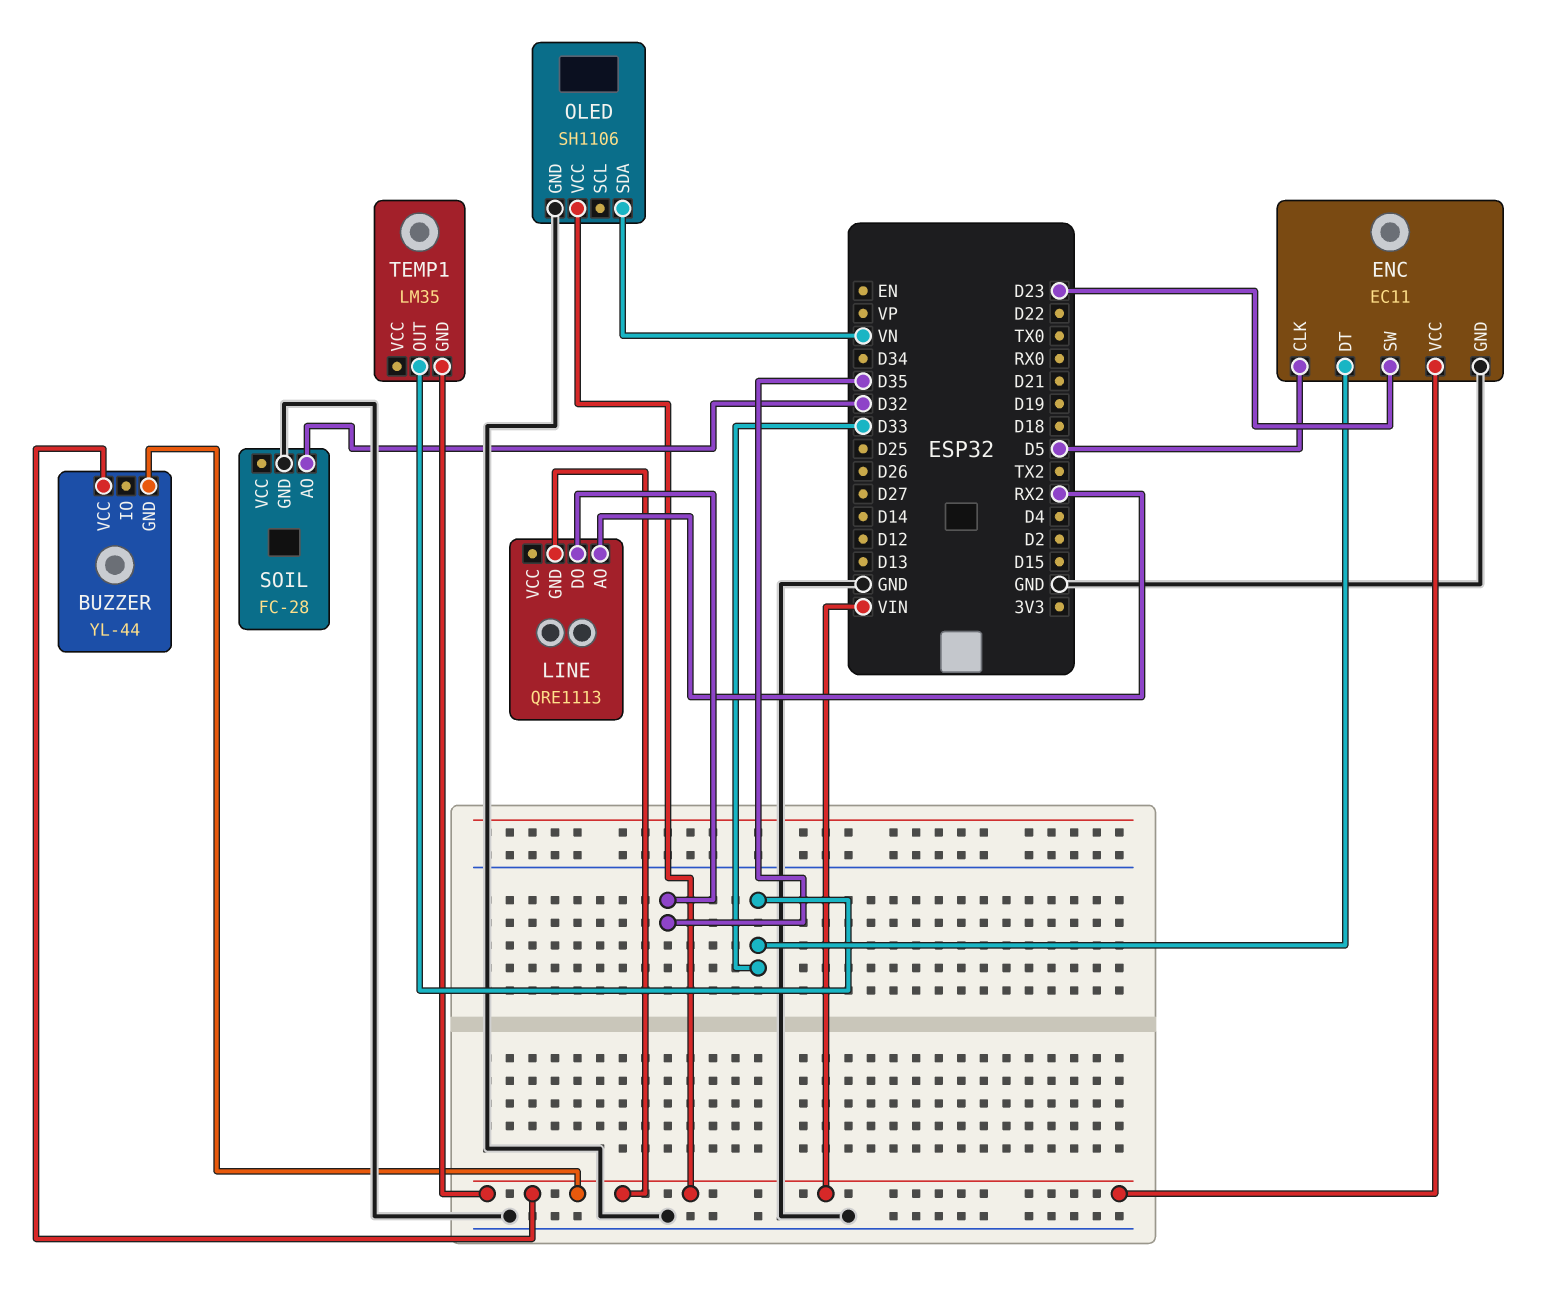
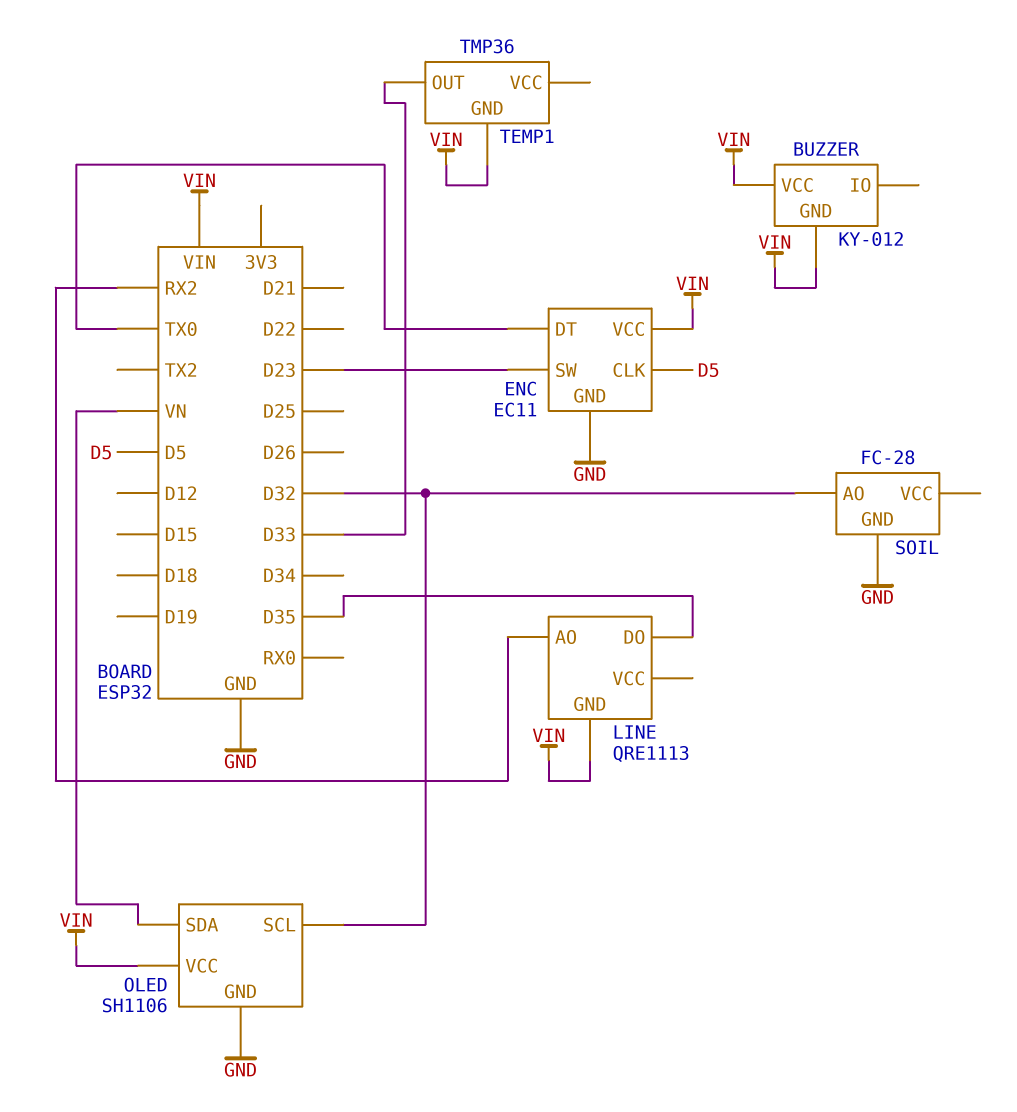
BUZZER: YL-44 -> KY-012
ENC pin DT: D33 -> TX0
OLED pin SCL: none -> D32
TEMP1: LM35 -> TMP36

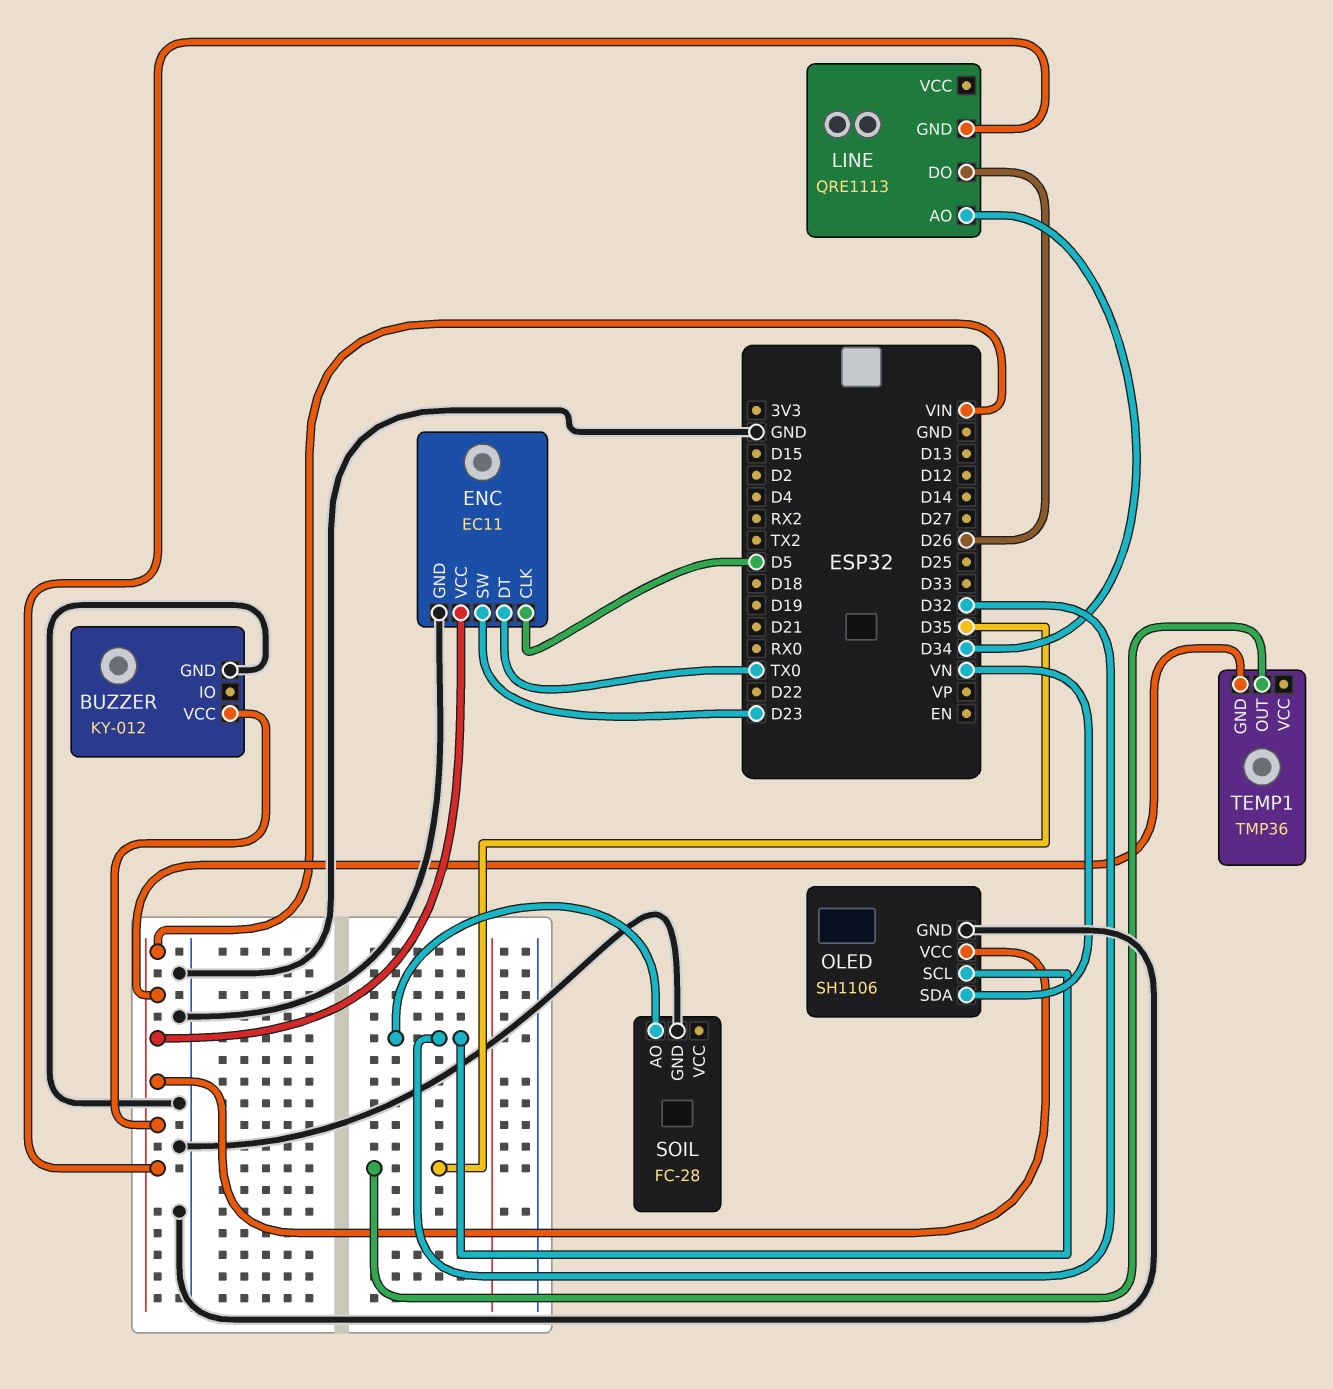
BUZZER pin GND: VIN -> GND
LINE pin AO: RX2 -> D34
LINE pin DO: D35 -> D26
TEMP1 pin OUT: D33 -> D35

